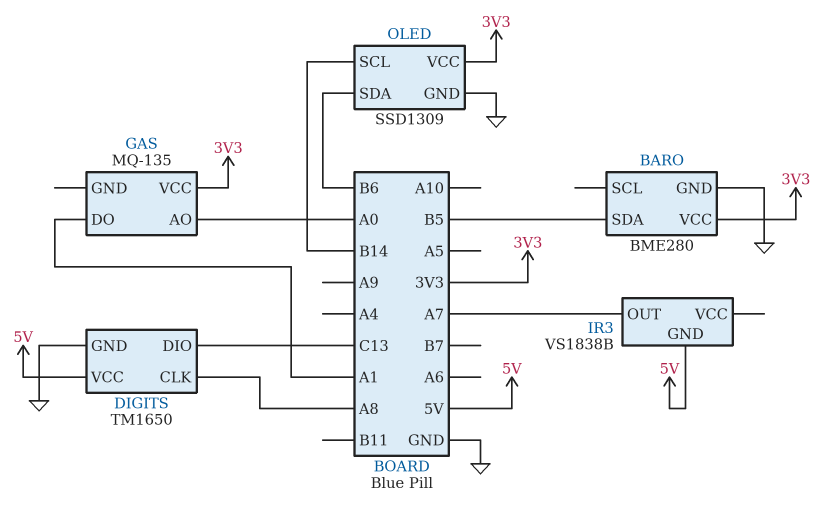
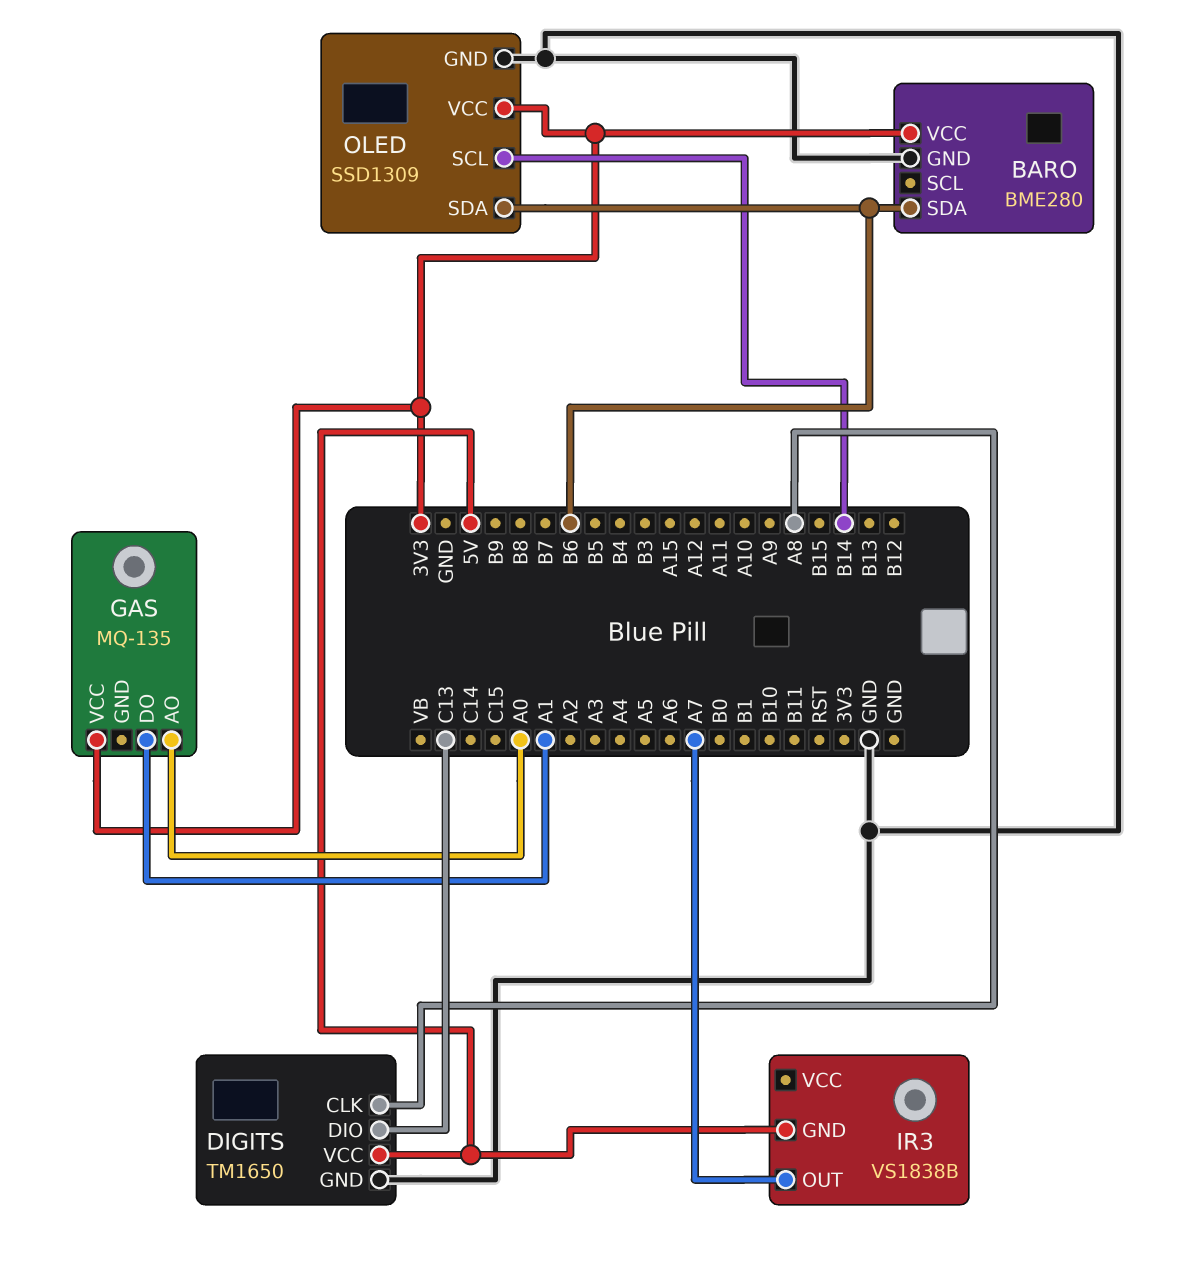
BARO pin SDA: B5 -> B6

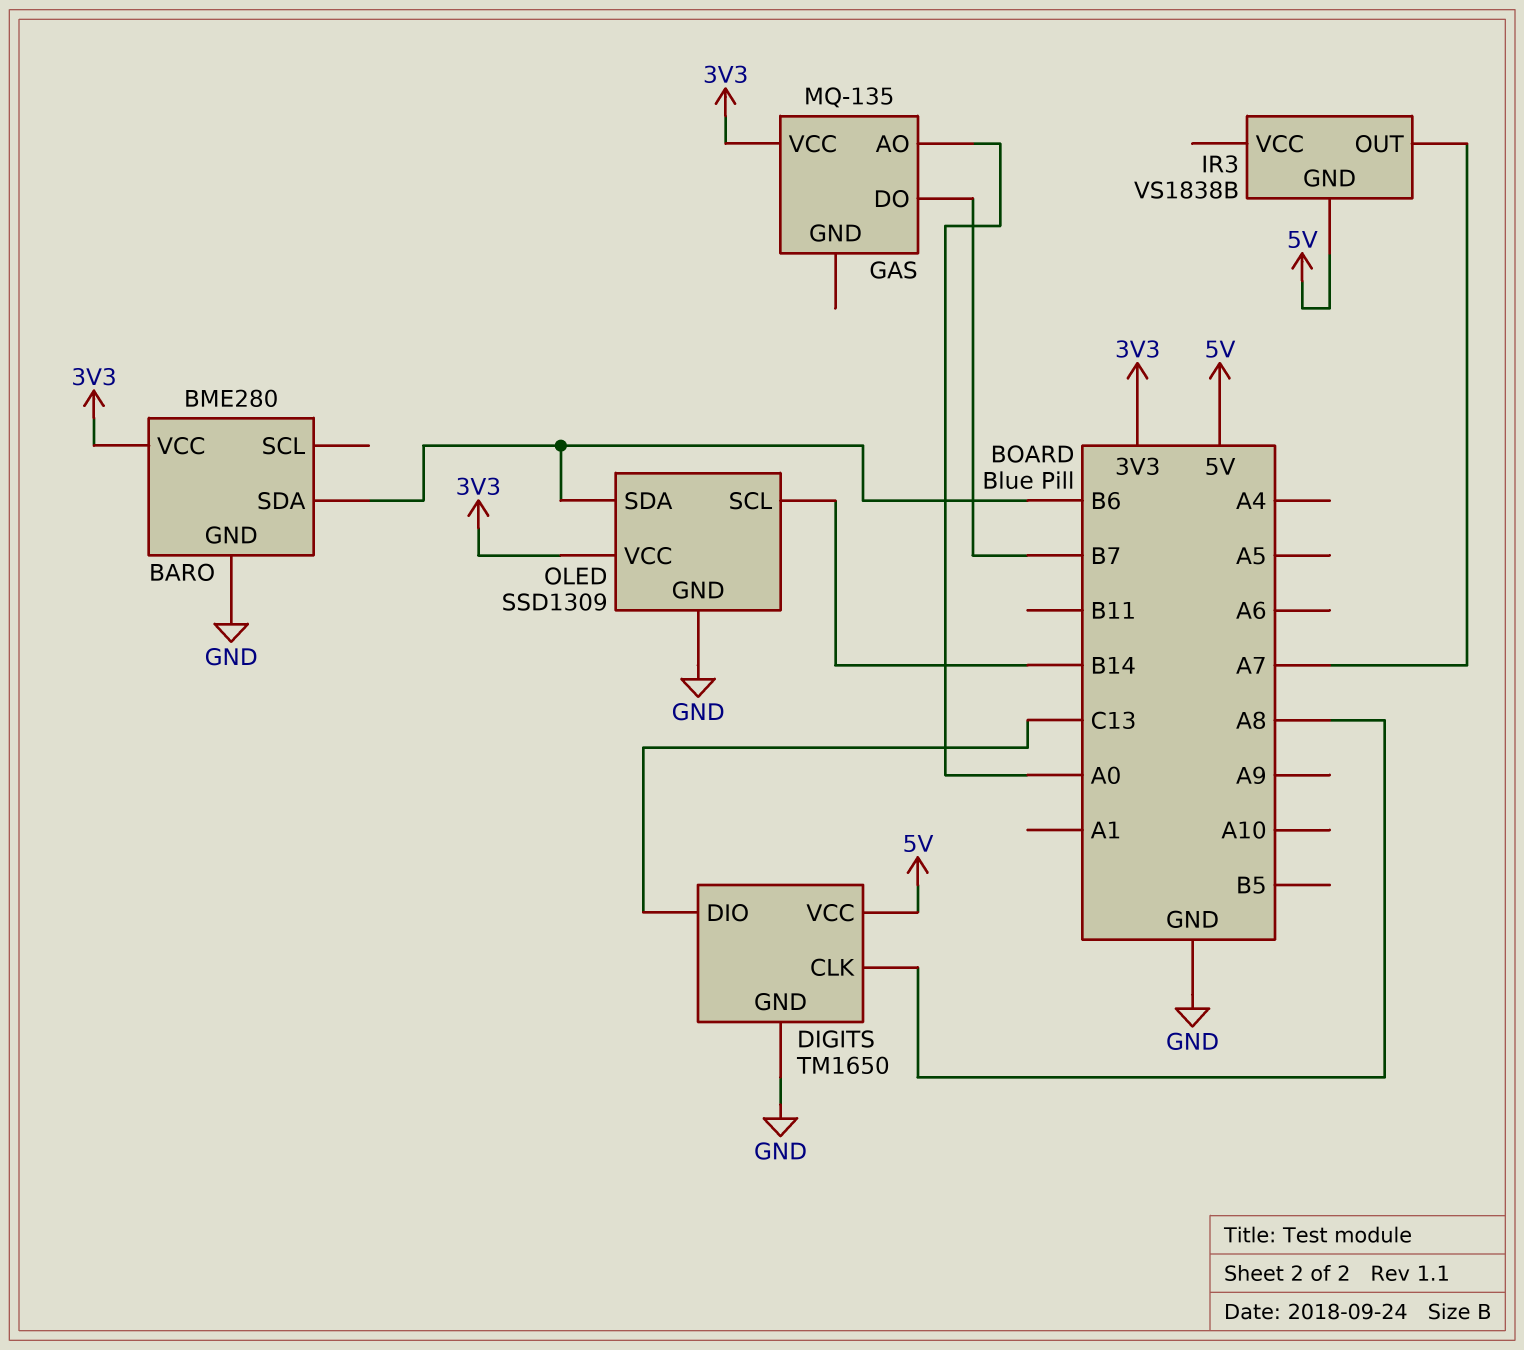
GAS pin DO: A1 -> B7

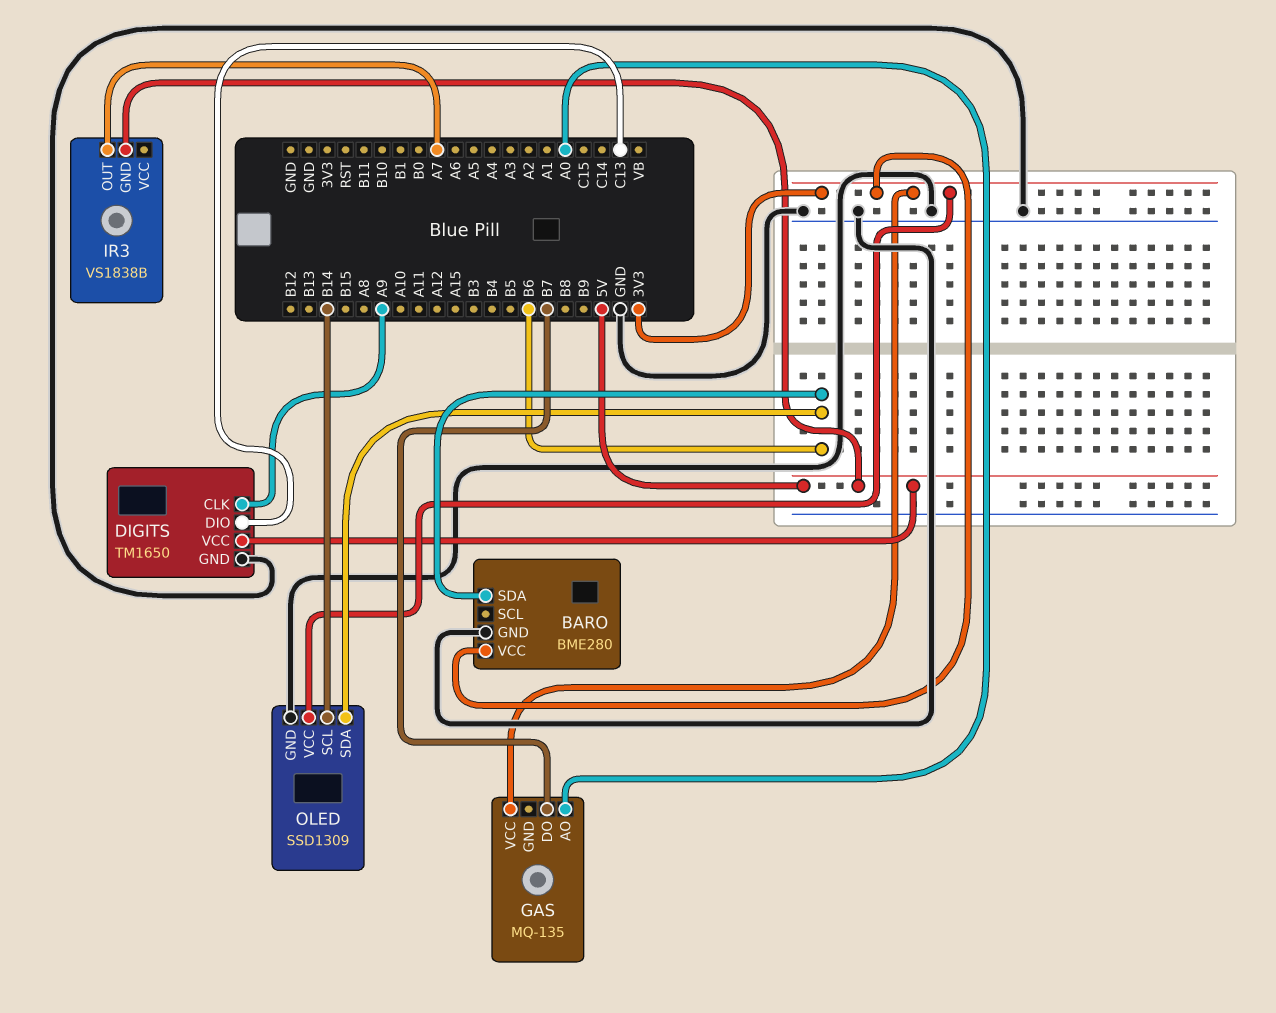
DIGITS pin CLK: A8 -> A9

